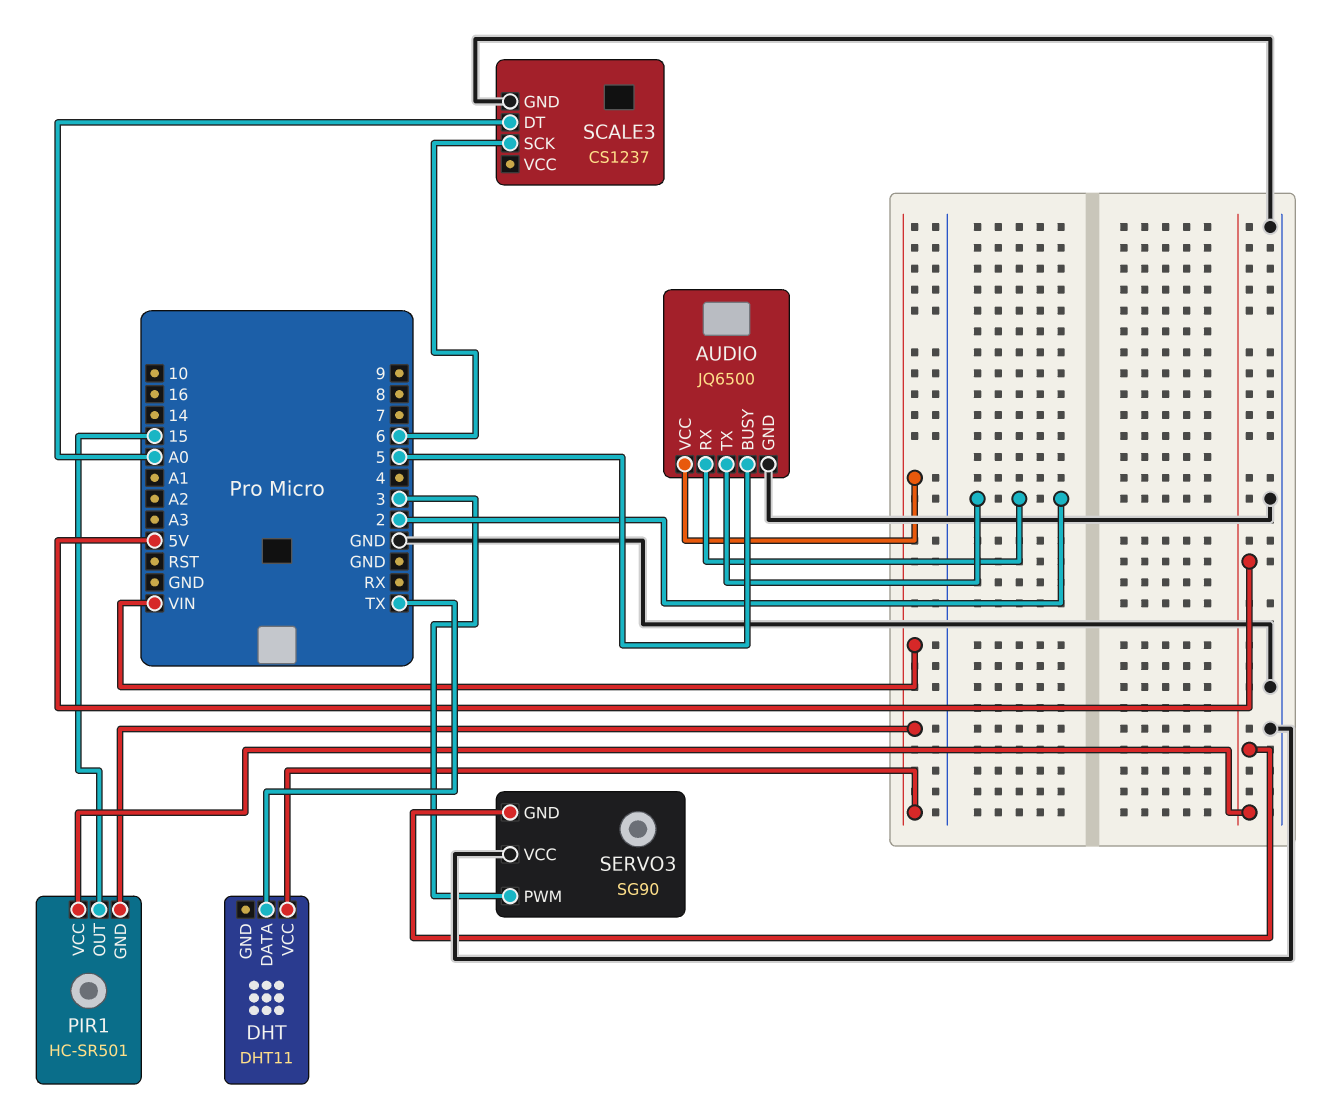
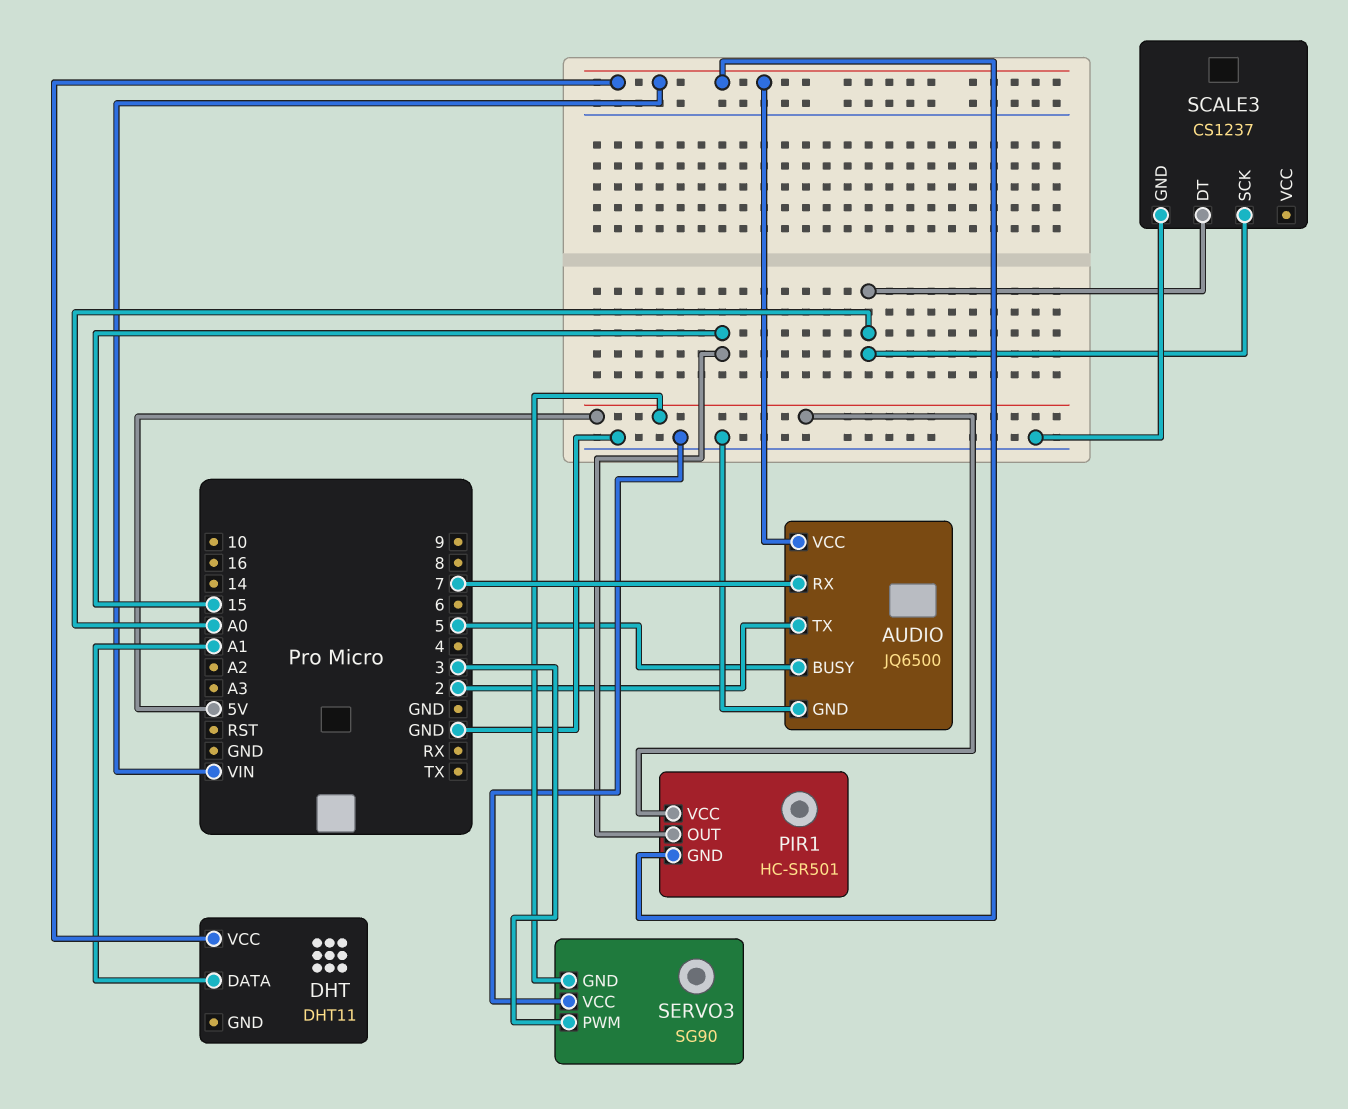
AUDIO pin RX: 2 -> 7
DHT pin DATA: TX -> A1
SCALE3 pin SCK: 6 -> A0

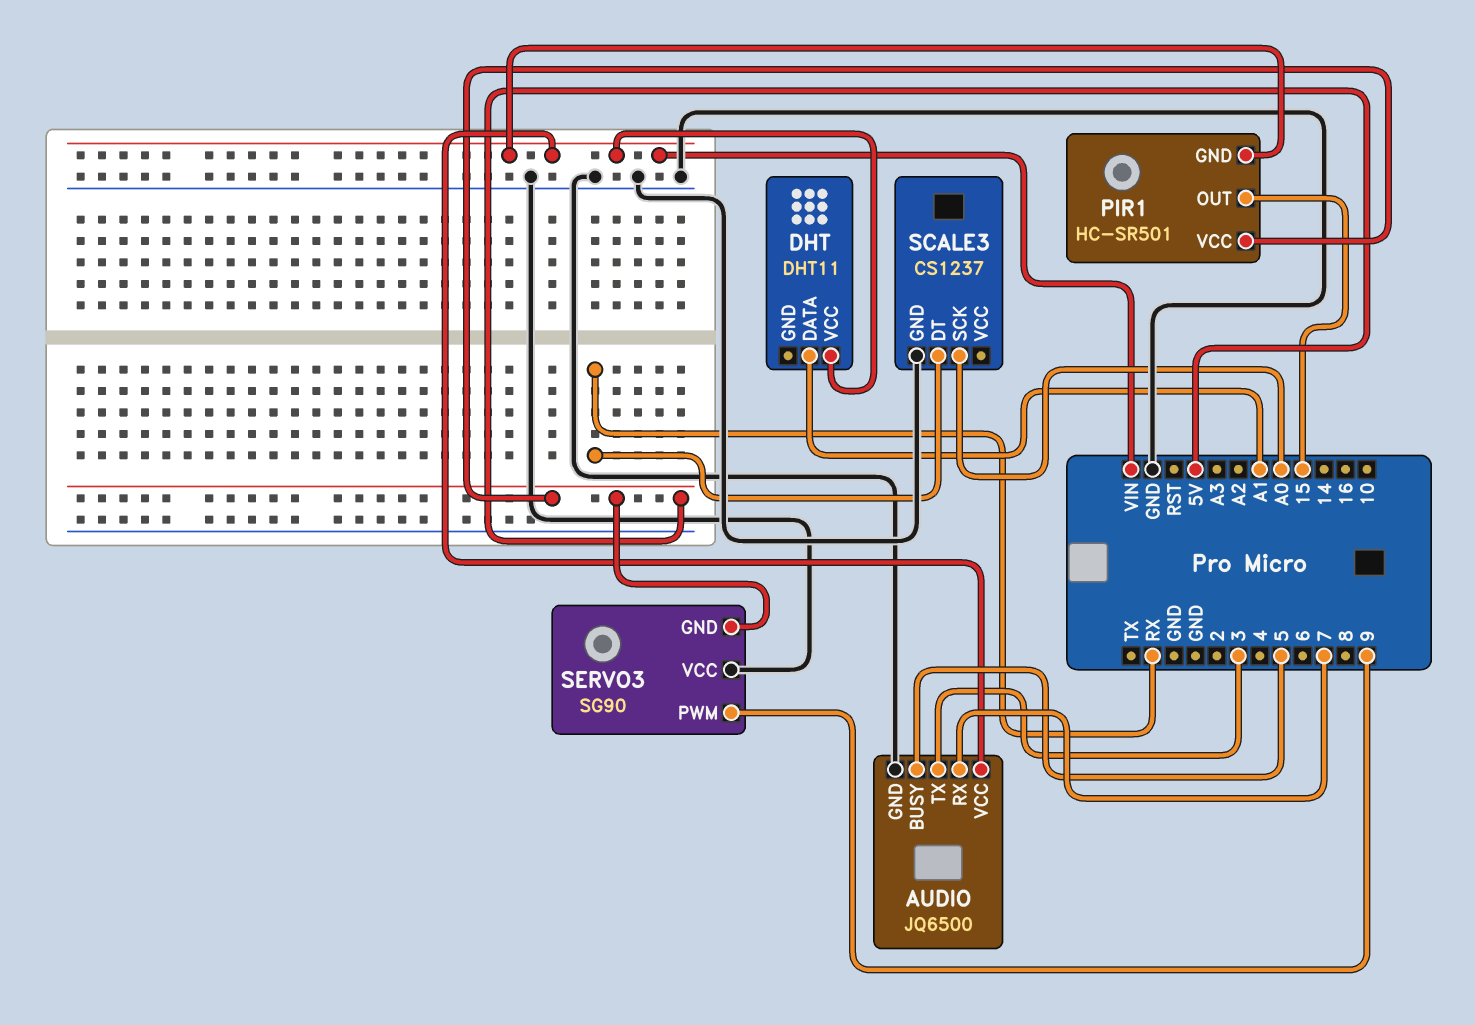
AUDIO pin TX: 2 -> 3
SCALE3 pin DT: A0 -> RX
SERVO3 pin PWM: 3 -> 9

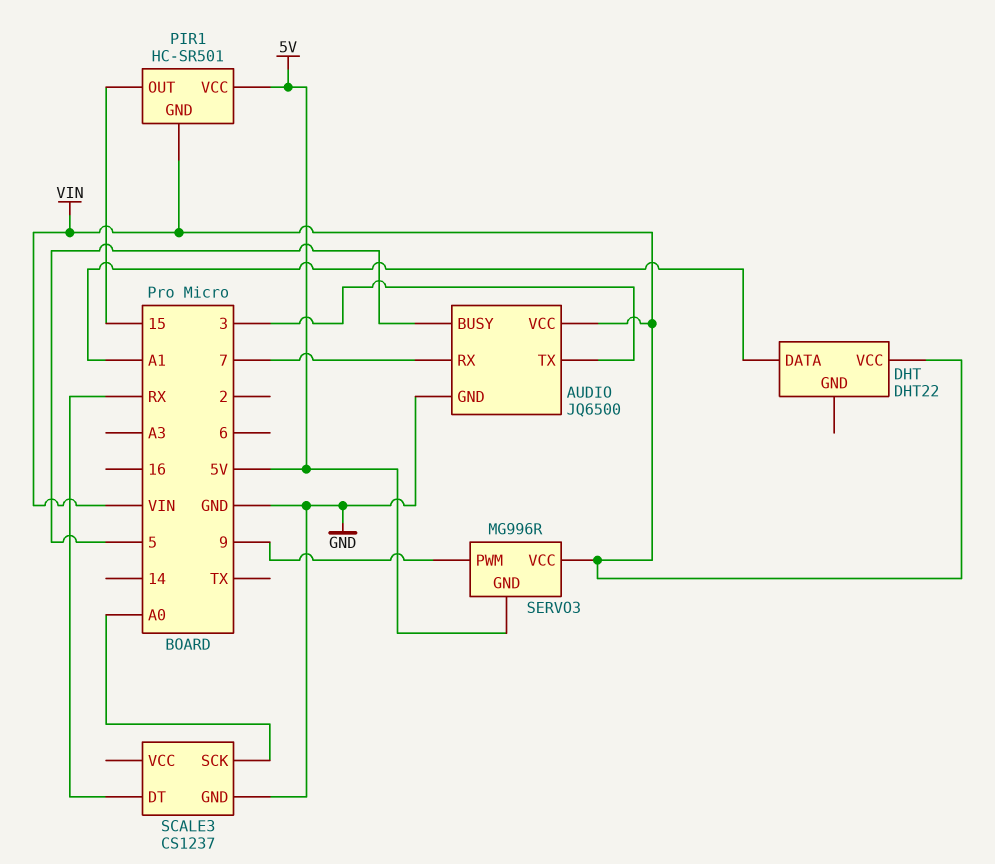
DHT: DHT11 -> DHT22
SERVO3: SG90 -> MG996R
SERVO3 pin VCC: GND -> VIN

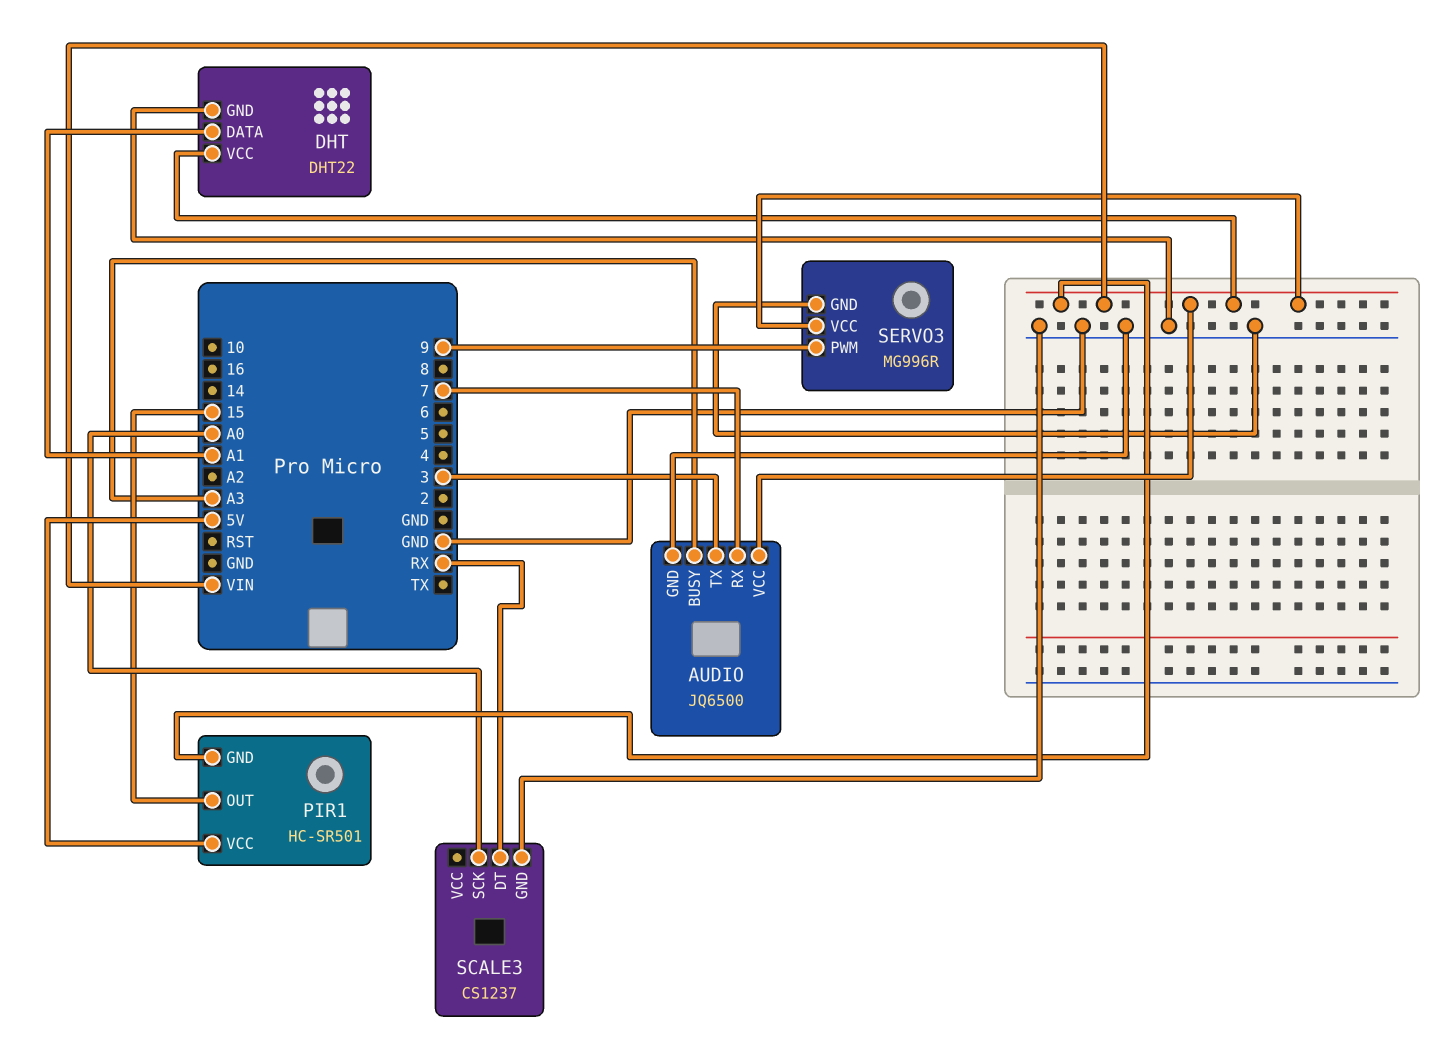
AUDIO pin BUSY: 5 -> A3
DHT pin GND: none -> GND
SERVO3 pin GND: 5V -> GND

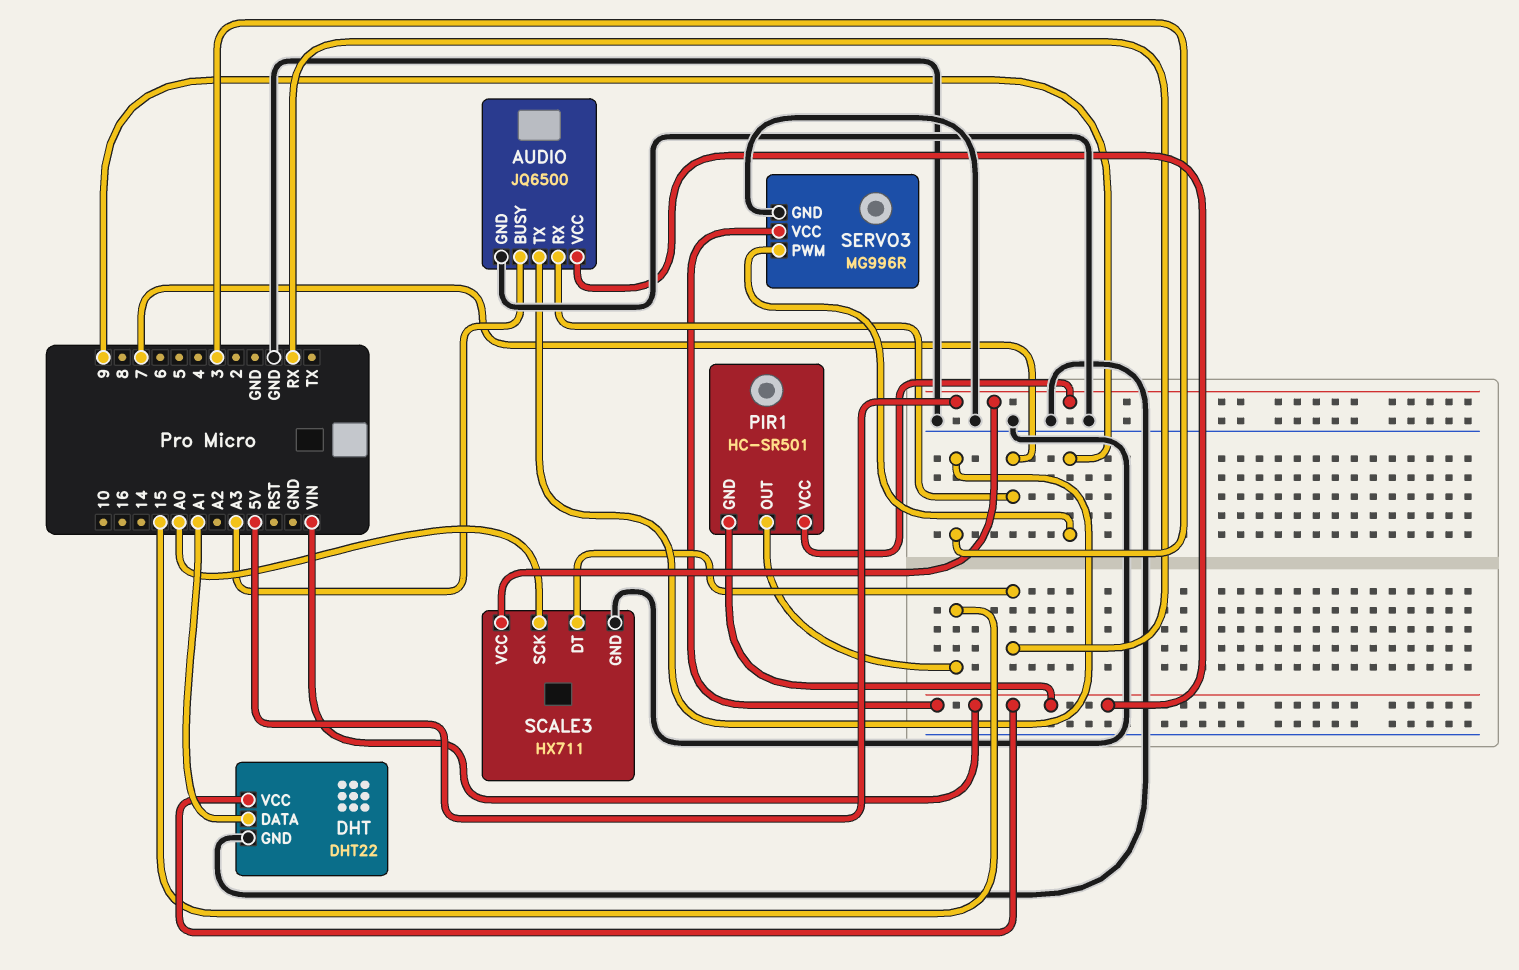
SCALE3: CS1237 -> HX711
SCALE3 pin VCC: none -> 5V

